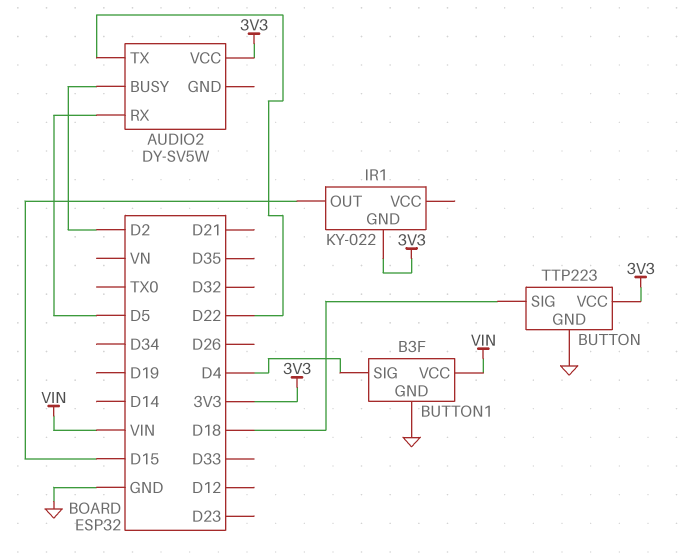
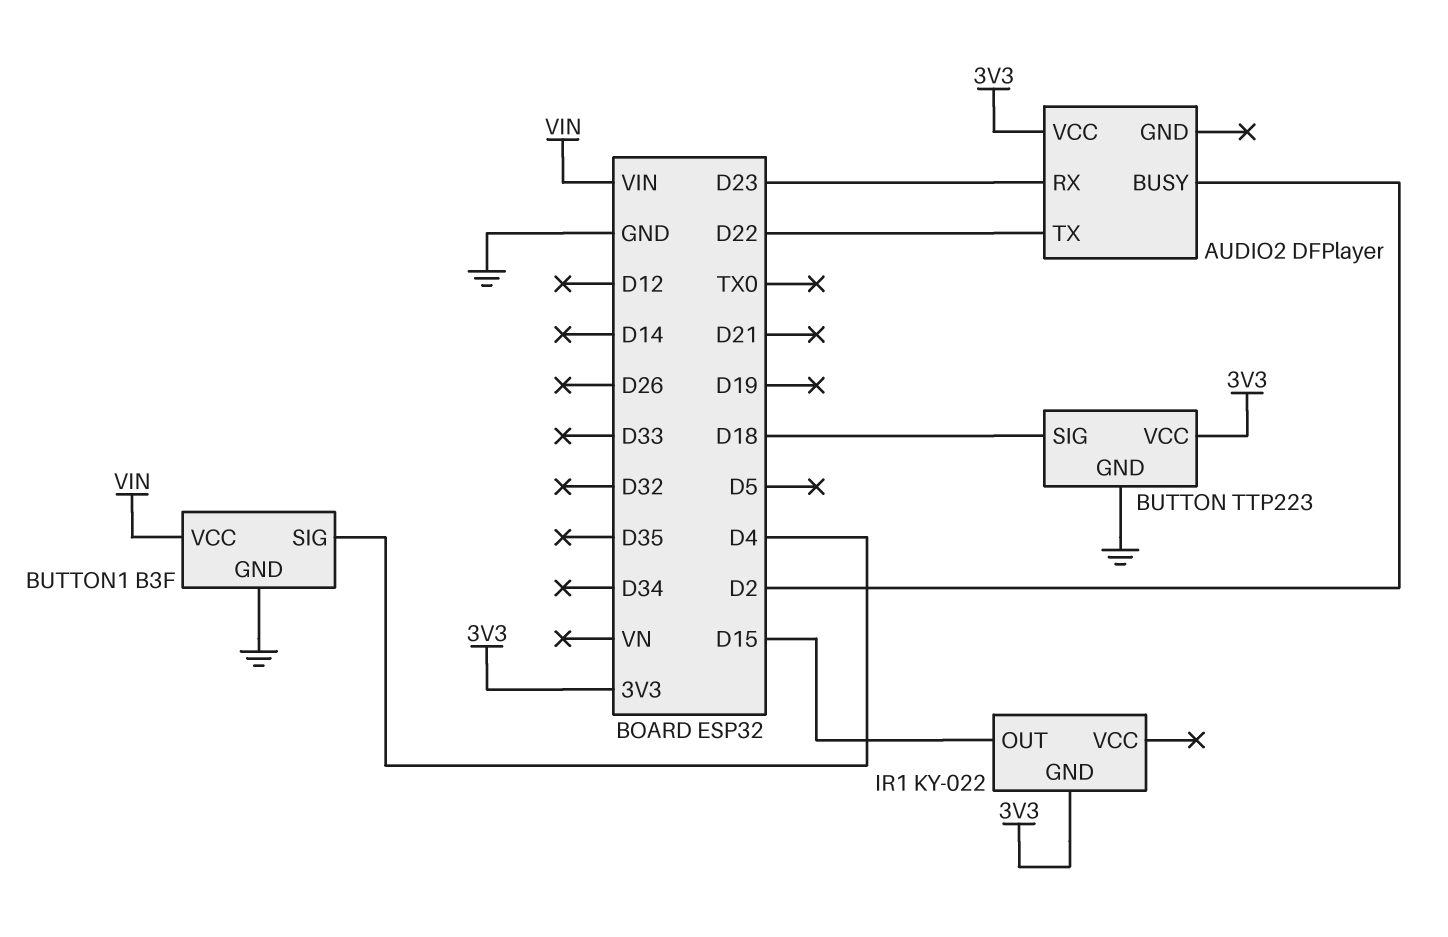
AUDIO2: DY-SV5W -> DFPlayer
AUDIO2 pin RX: D5 -> D23

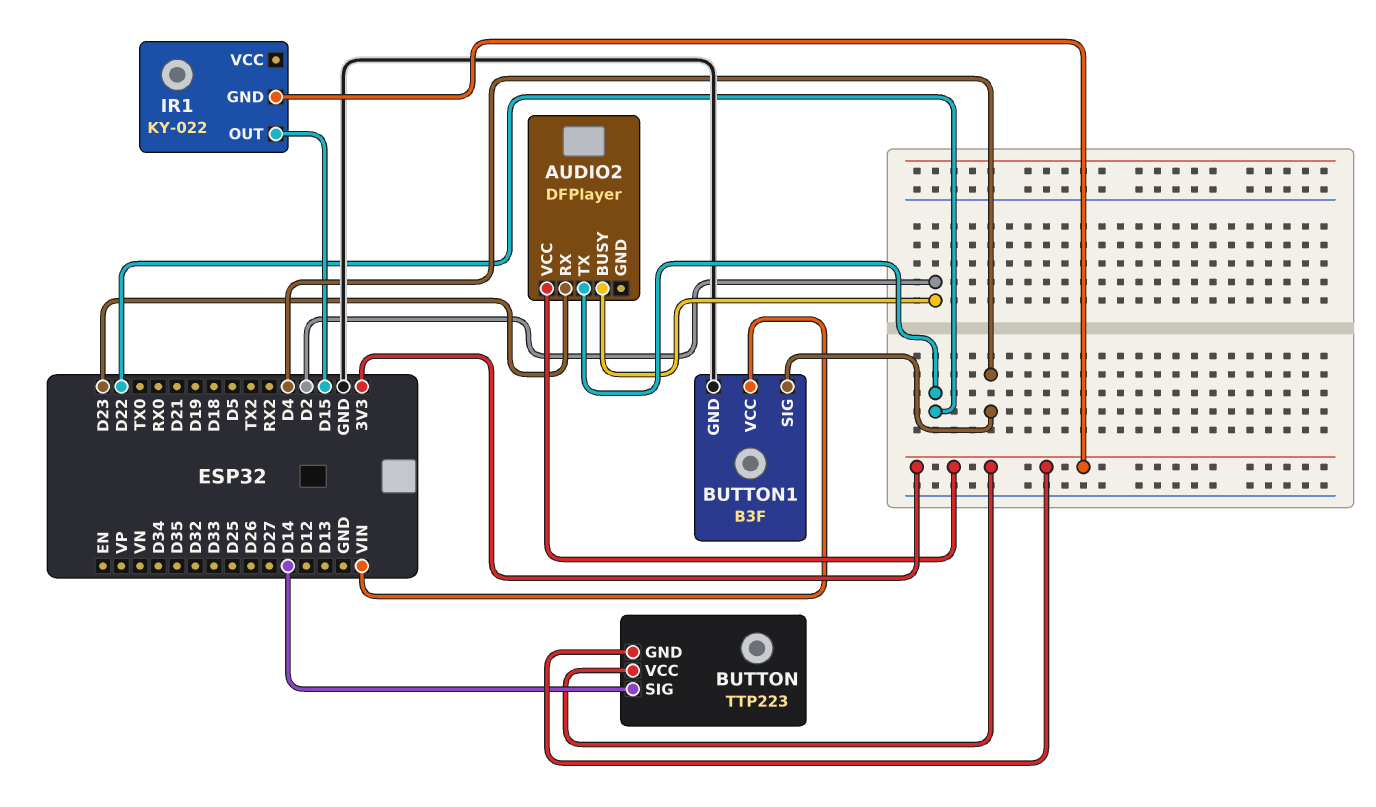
BUTTON pin GND: GND -> 3V3
BUTTON pin SIG: D18 -> D14

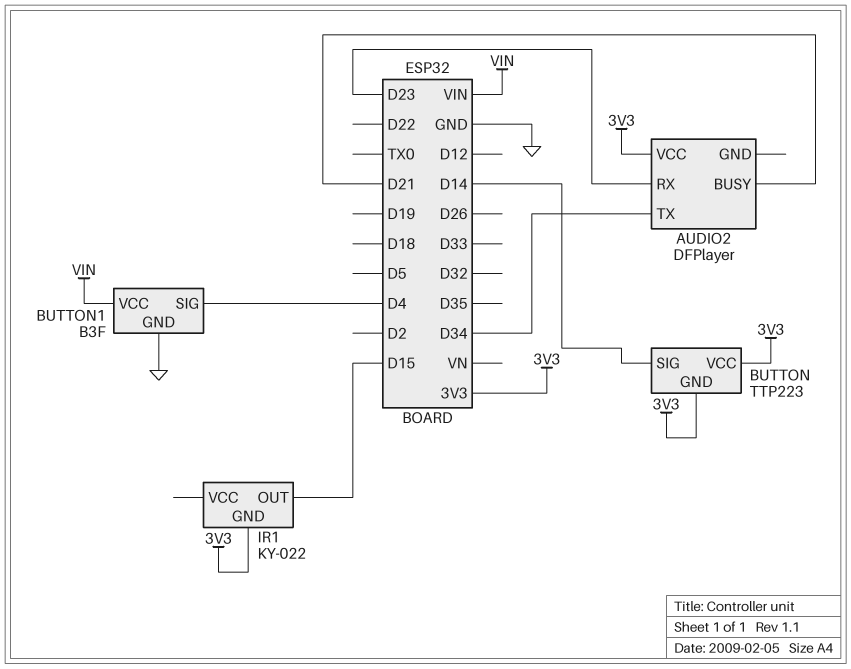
AUDIO2 pin BUSY: D2 -> D21
AUDIO2 pin TX: D22 -> D34

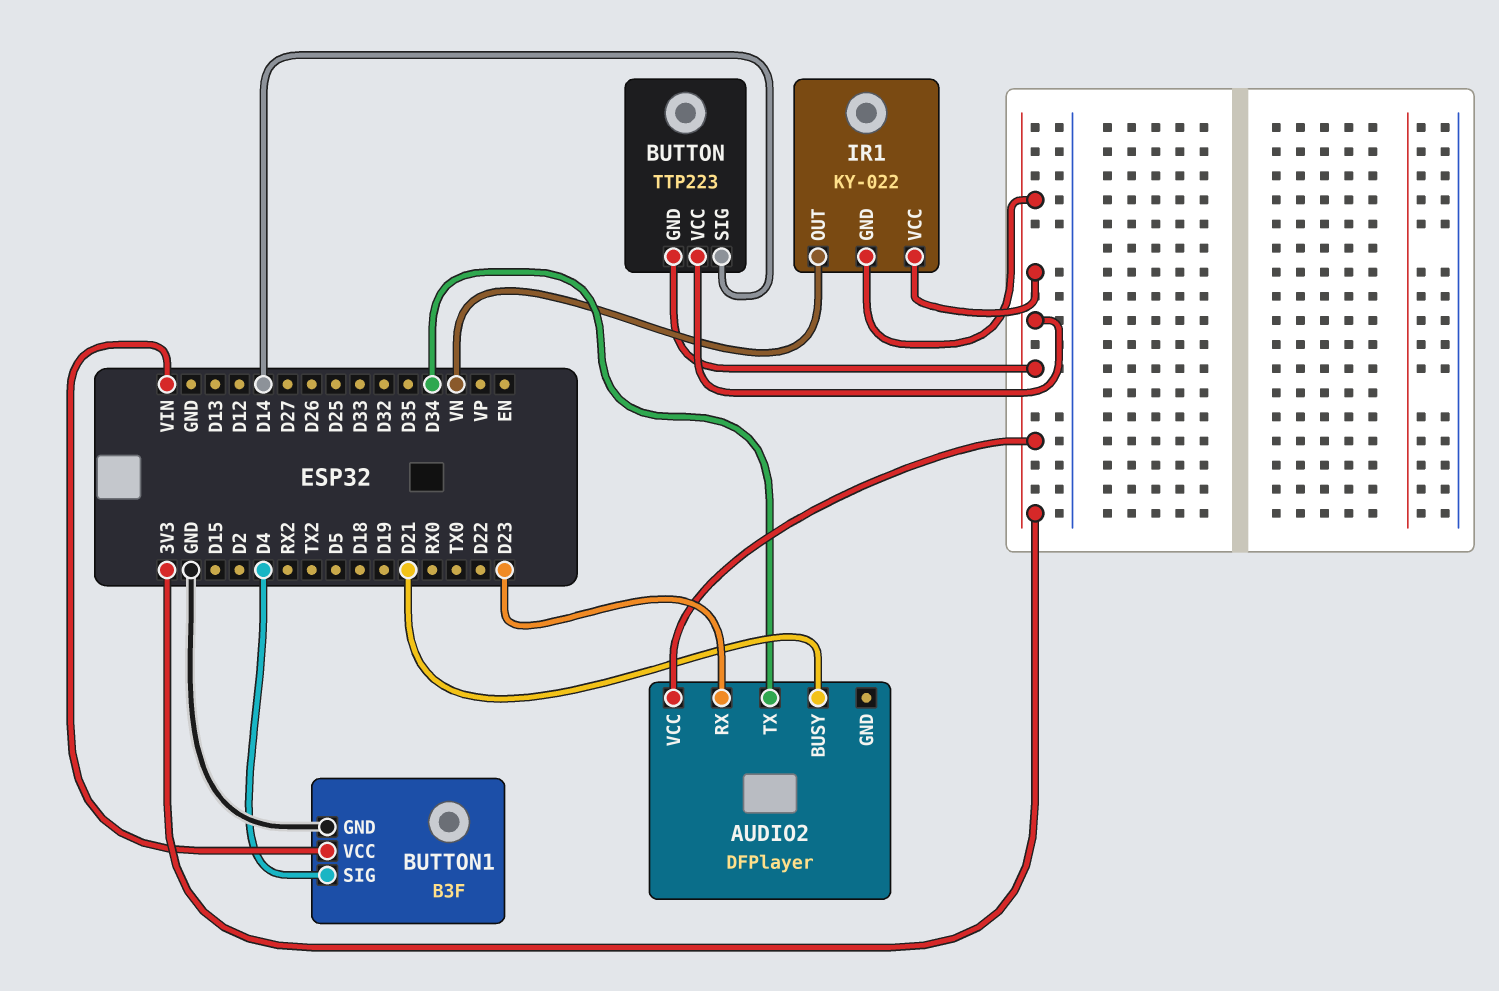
IR1 pin OUT: D15 -> VN
IR1 pin VCC: none -> 3V3

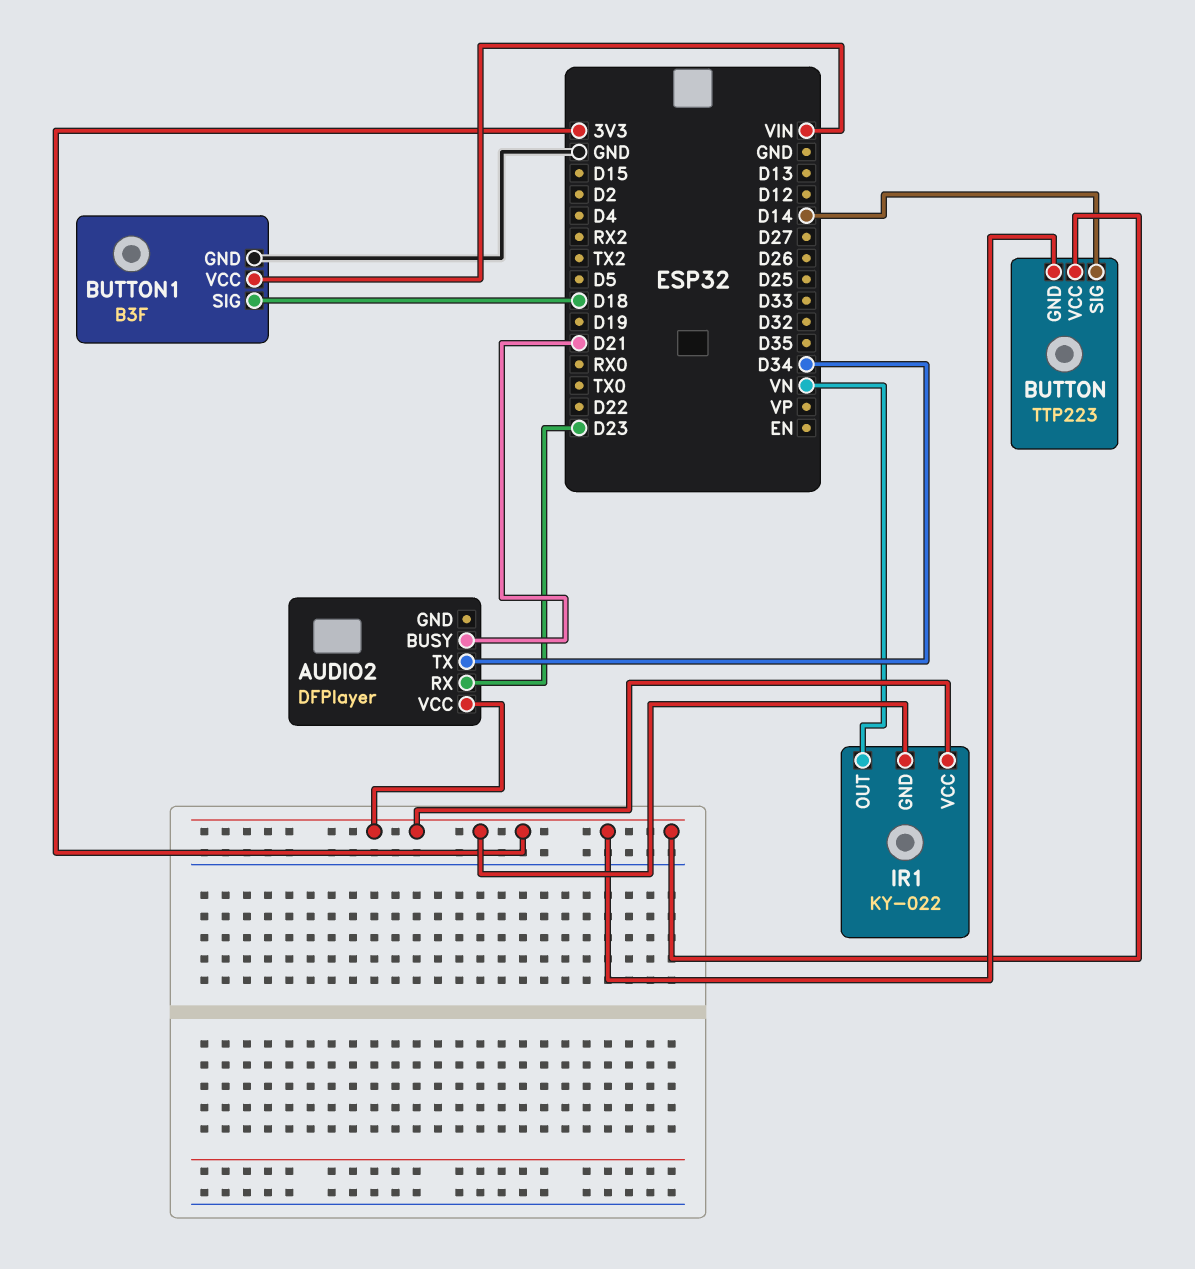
BUTTON1 pin SIG: D4 -> D18

